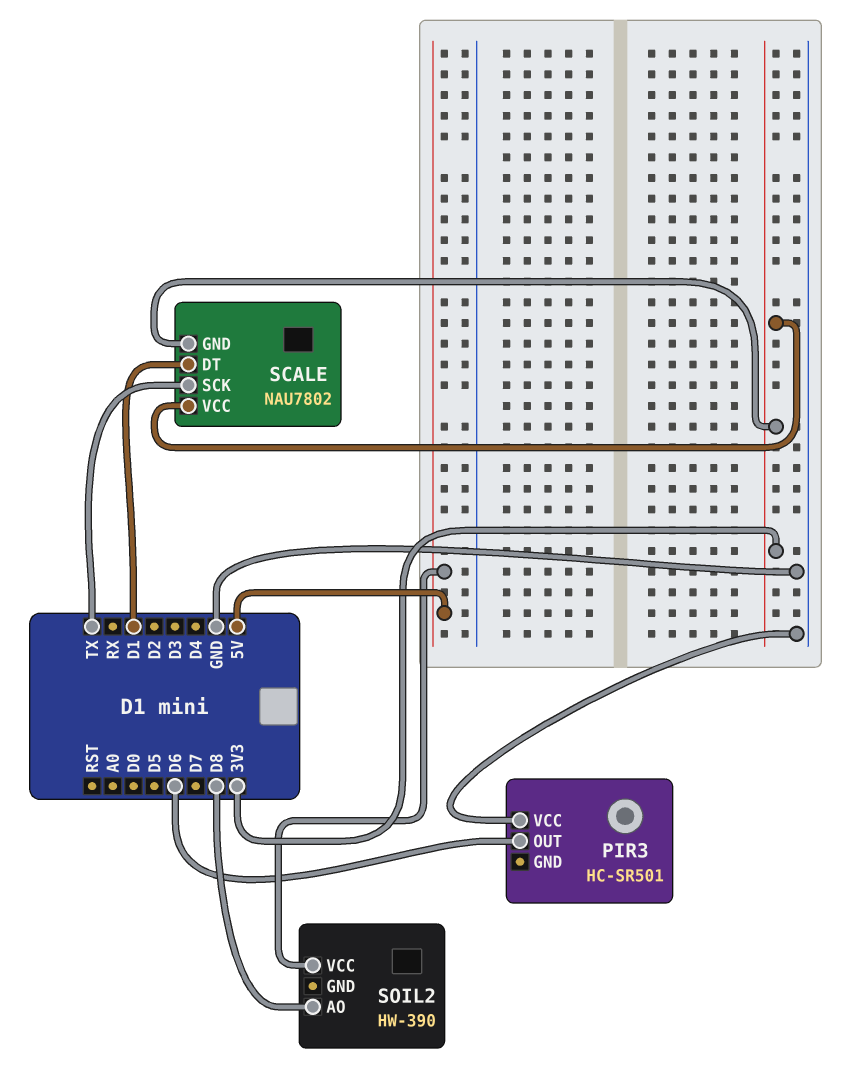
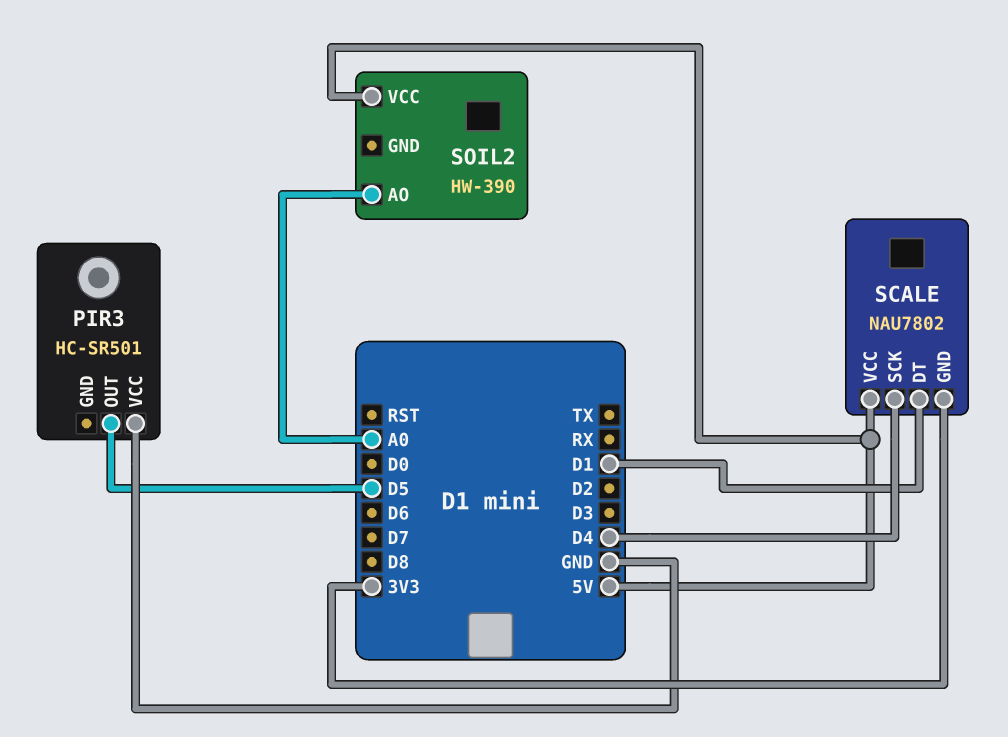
PIR3 pin OUT: D6 -> D5
SCALE pin SCK: TX -> D4
SCALE pin VCC: 3V3 -> 5V
SOIL2 pin AO: D8 -> A0

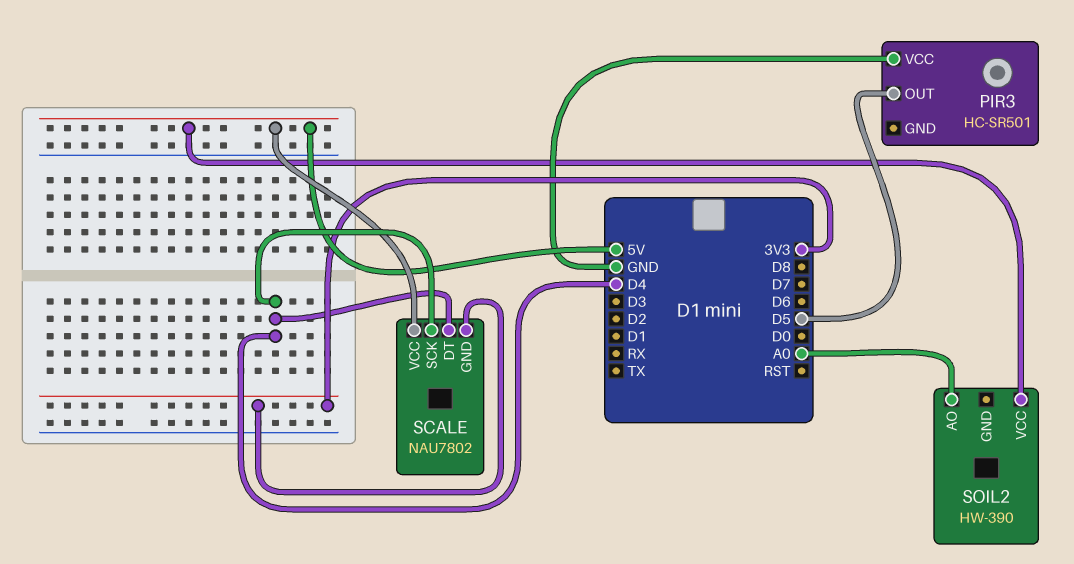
SCALE pin DT: D1 -> D4

